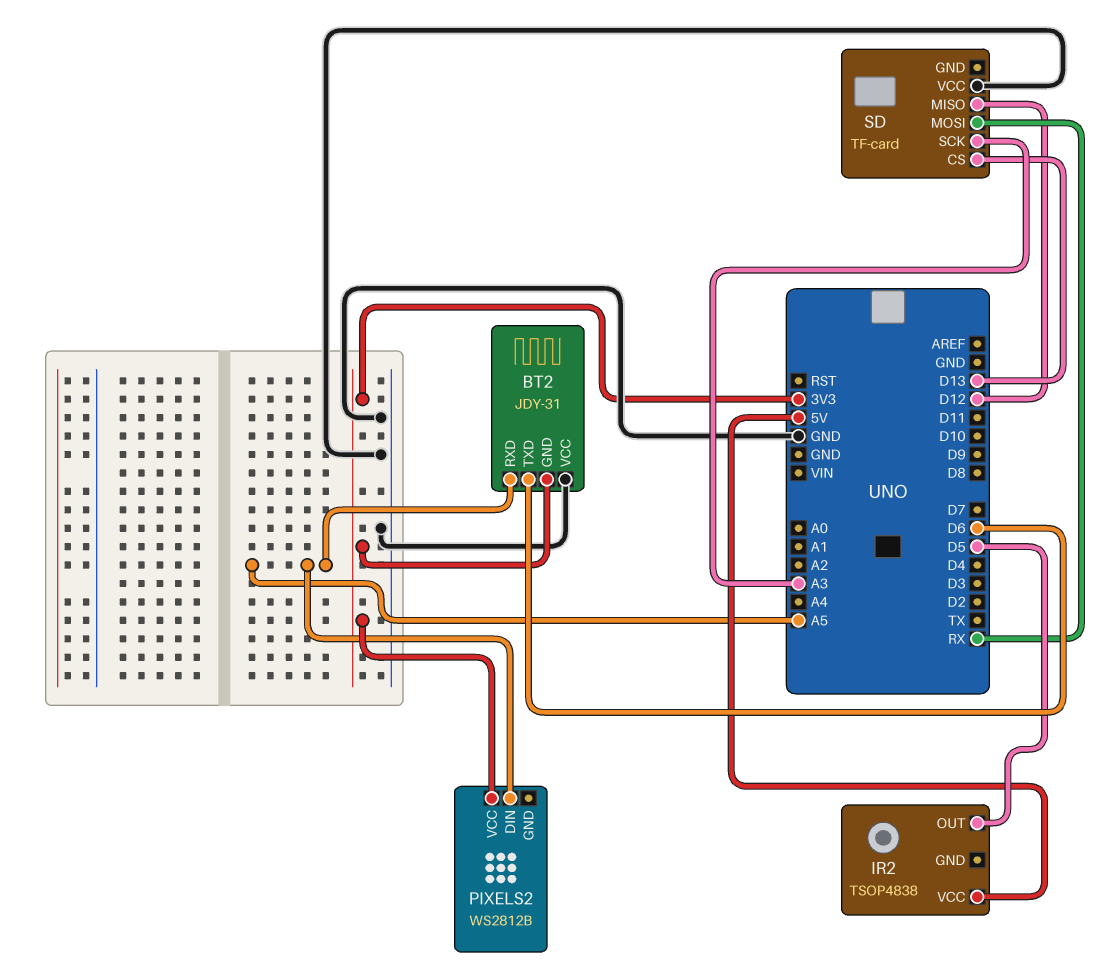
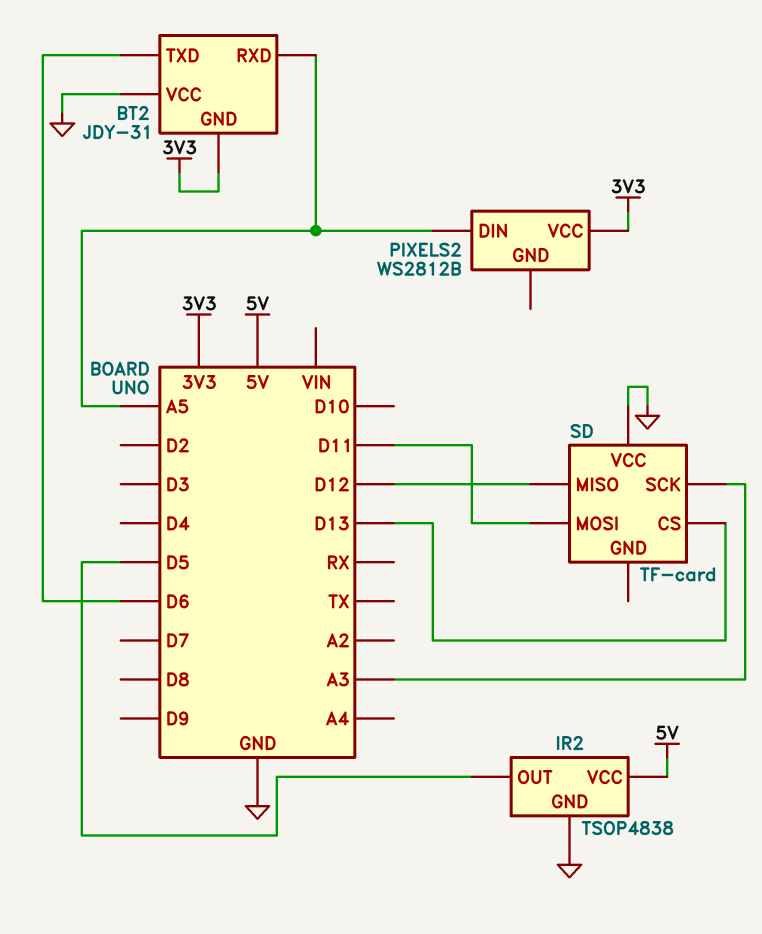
IR2 pin GND: none -> GND
SD pin MOSI: RX -> D11

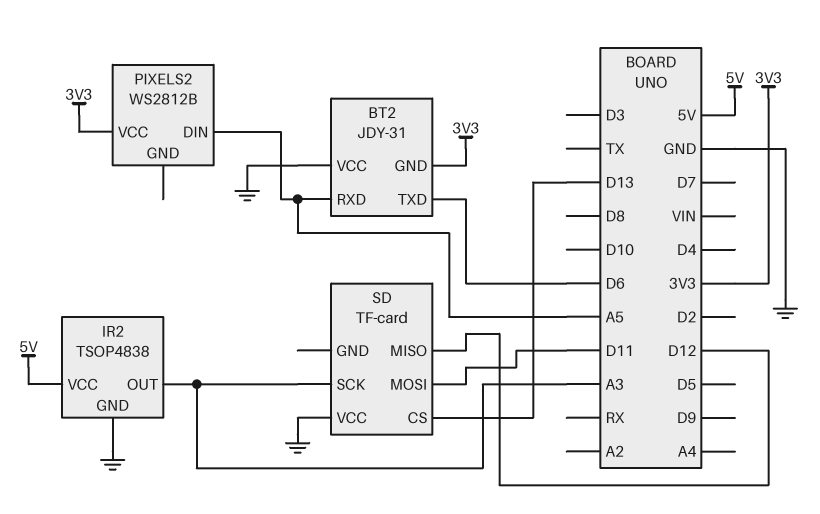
IR2 pin OUT: D5 -> A3

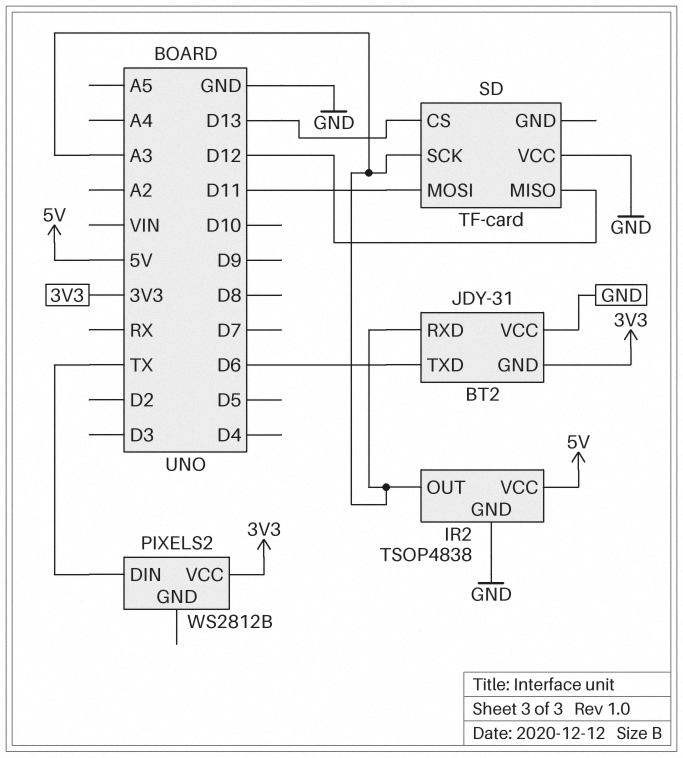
BT2 pin RXD: A5 -> A3
PIXELS2 pin DIN: A5 -> TX

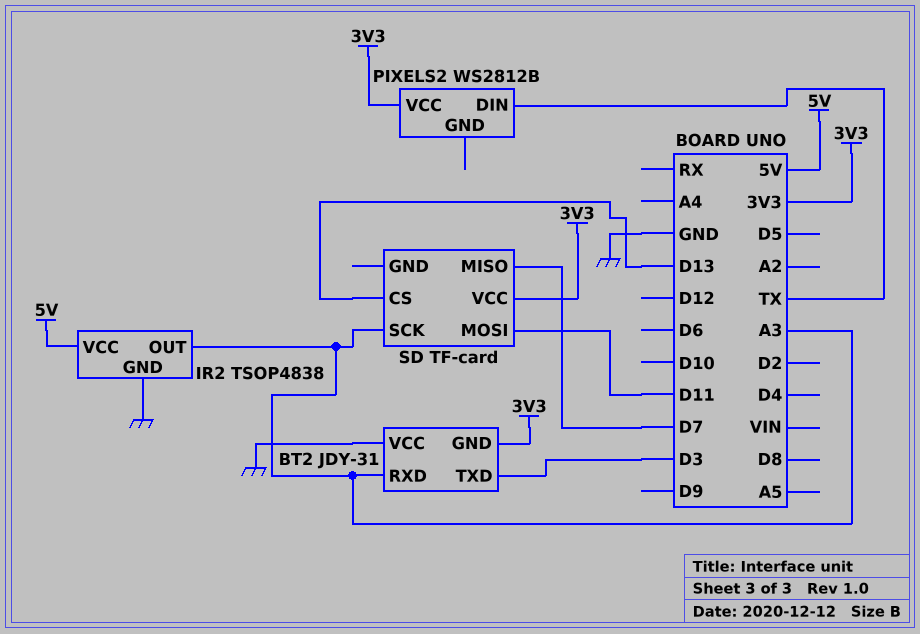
BT2 pin TXD: D6 -> D3
SD pin MISO: D12 -> D7
SD pin VCC: GND -> 3V3

